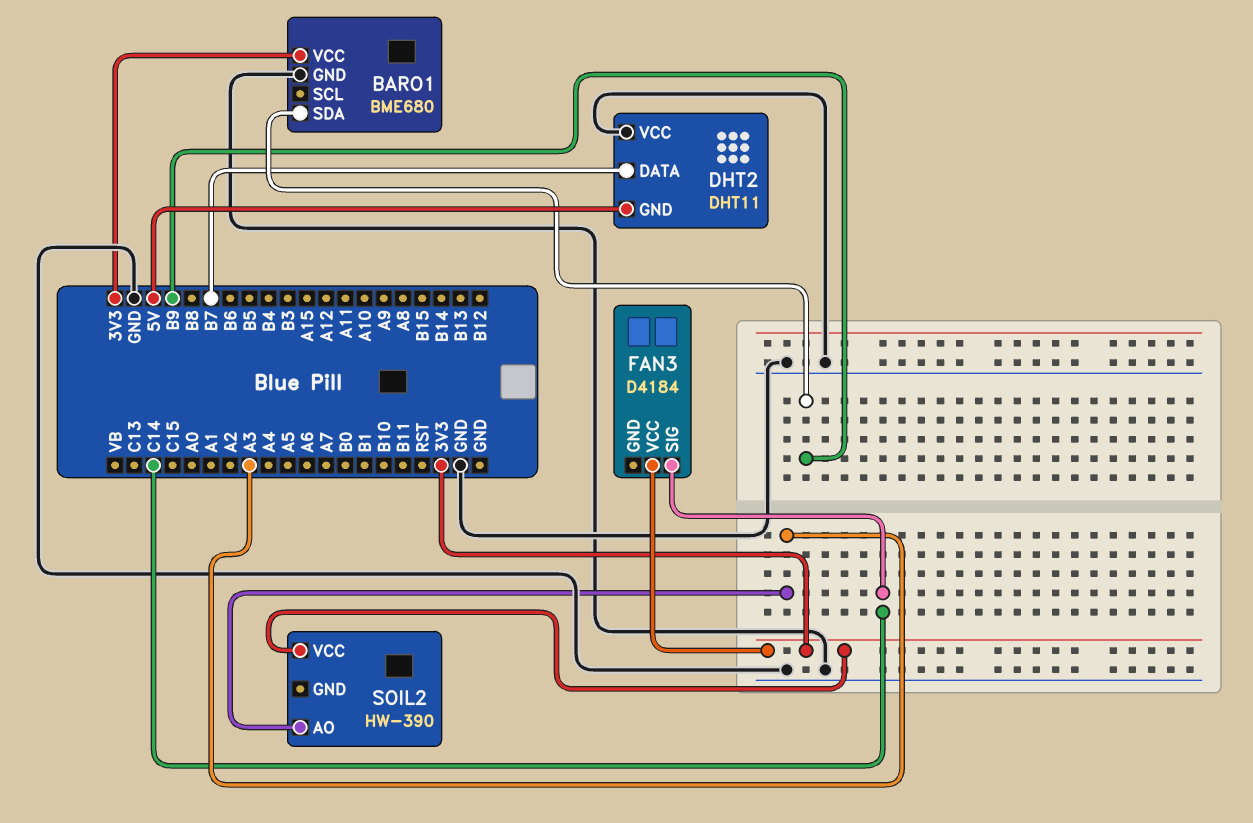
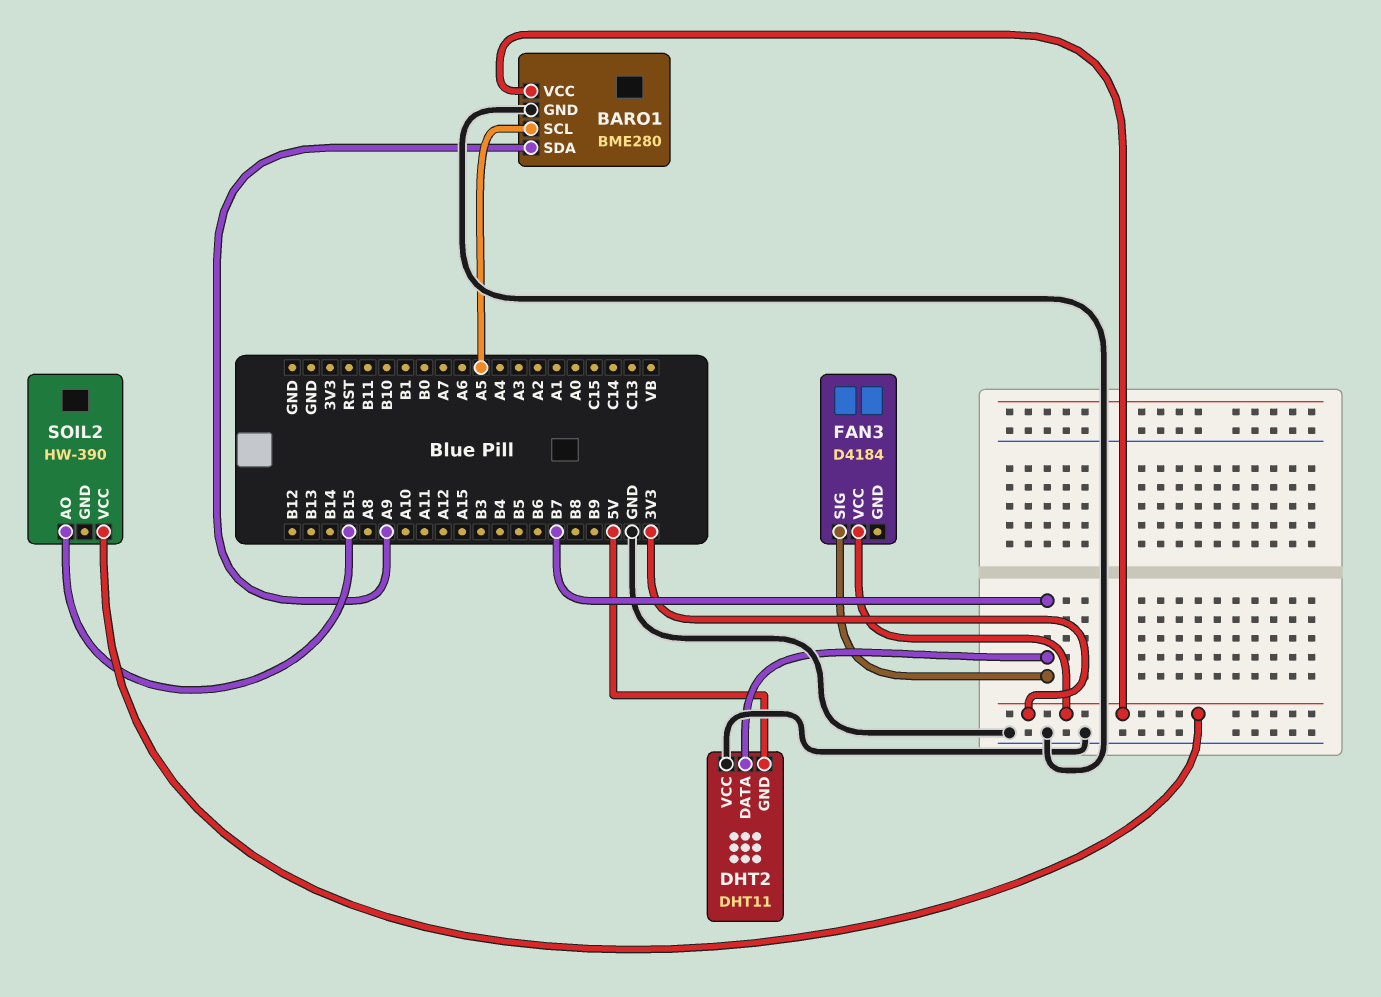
BARO1: BME680 -> BME280
BARO1 pin SCL: none -> A5
BARO1 pin SDA: B9 -> A9
FAN3 pin SIG: C14 -> B7
SOIL2 pin AO: A3 -> B15

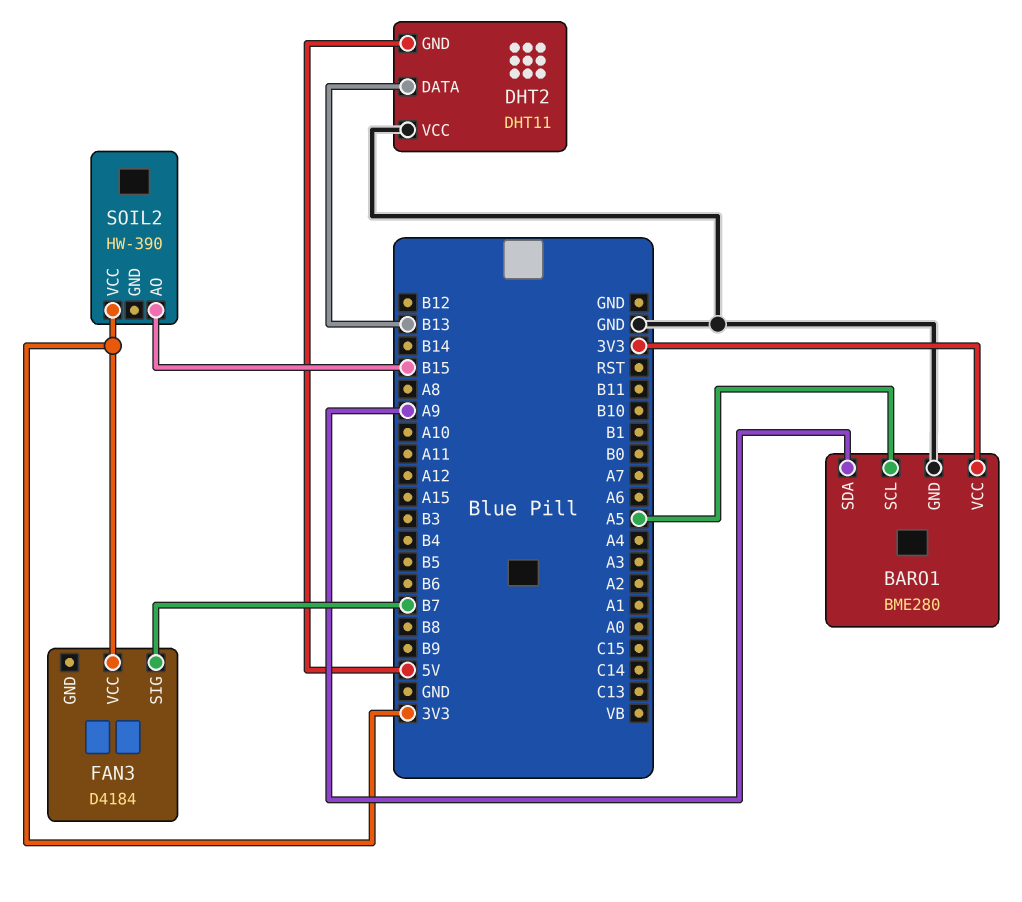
DHT2 pin DATA: B7 -> B13

